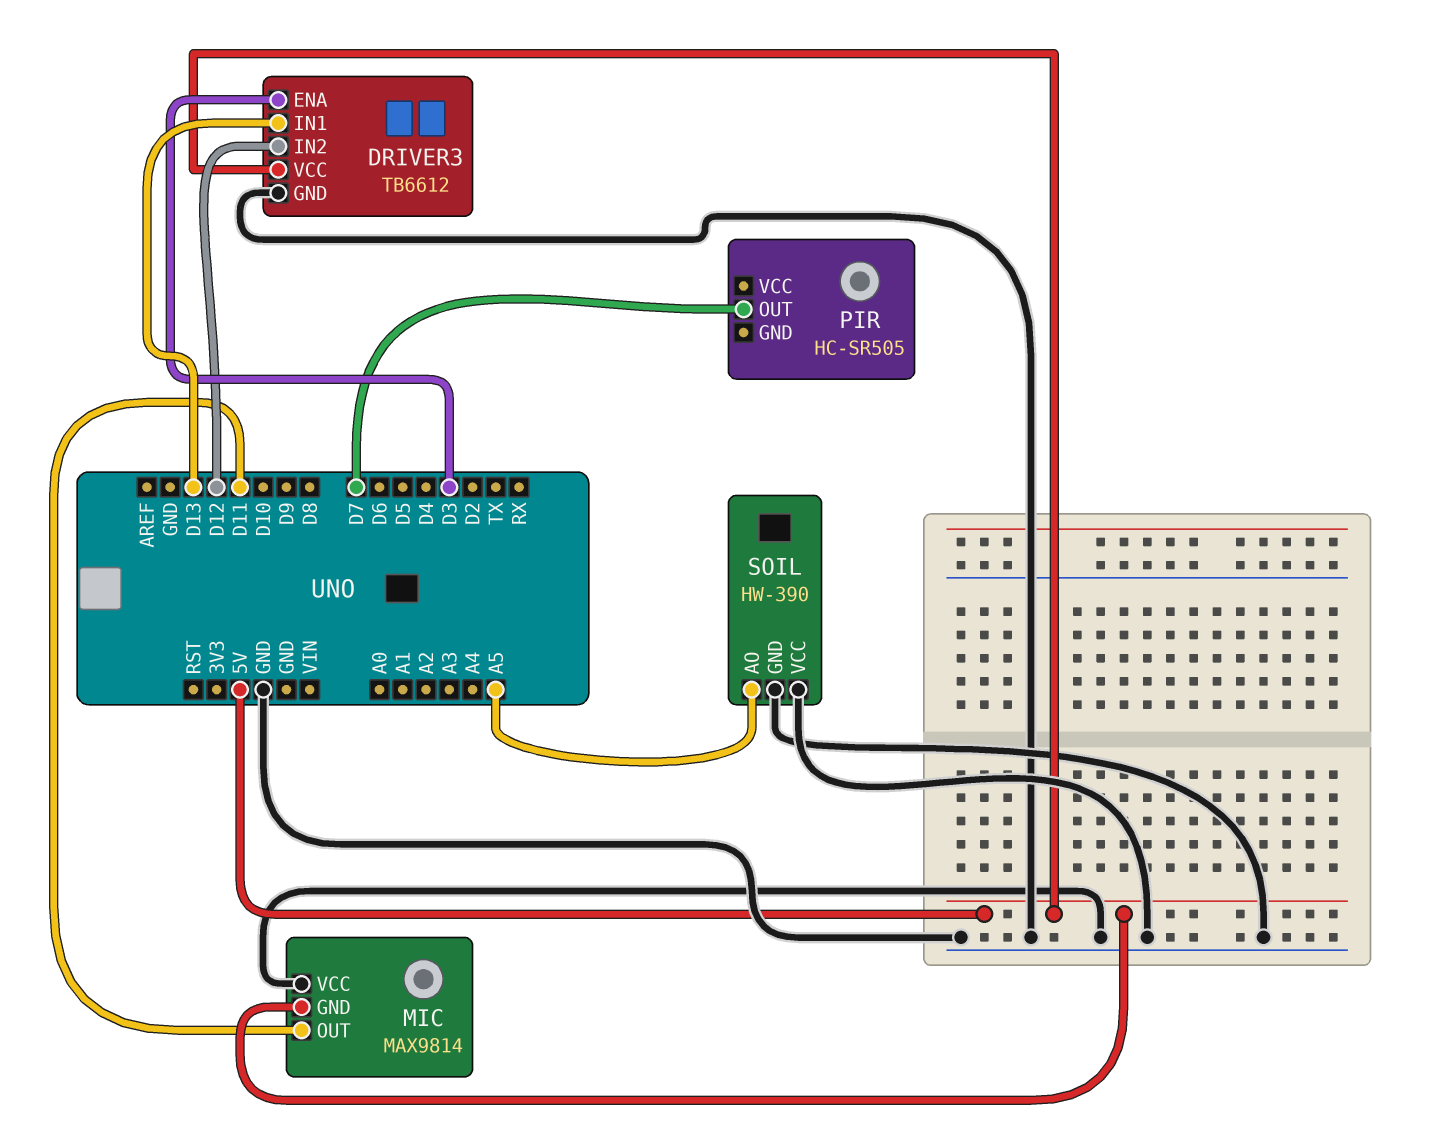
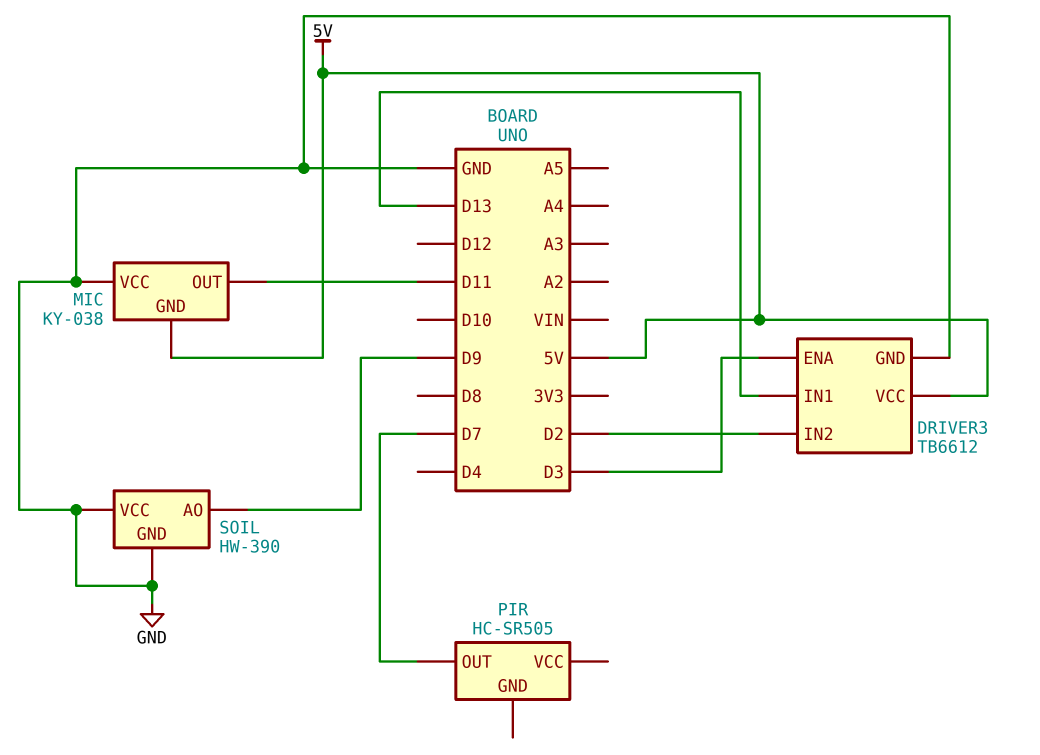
DRIVER3 pin IN2: D12 -> D2
MIC: MAX9814 -> KY-038
SOIL pin AO: A5 -> D9

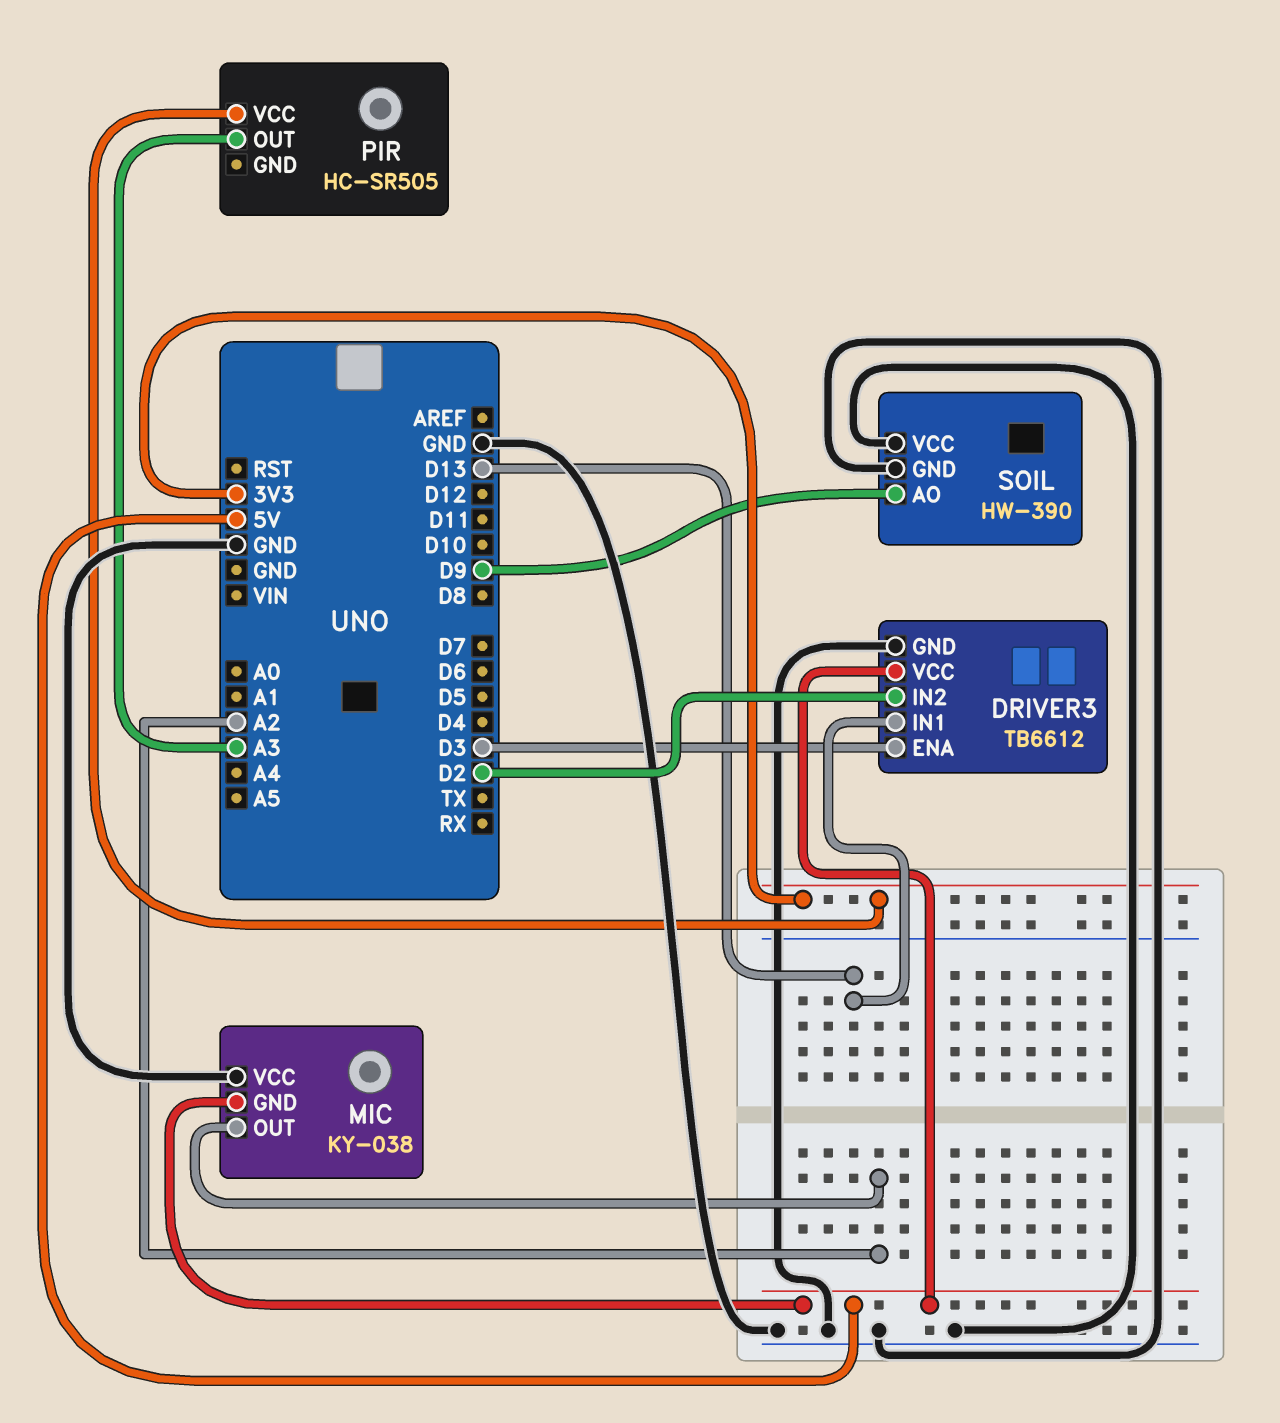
MIC pin OUT: D11 -> A2
PIR pin OUT: D7 -> A3
PIR pin VCC: none -> 3V3

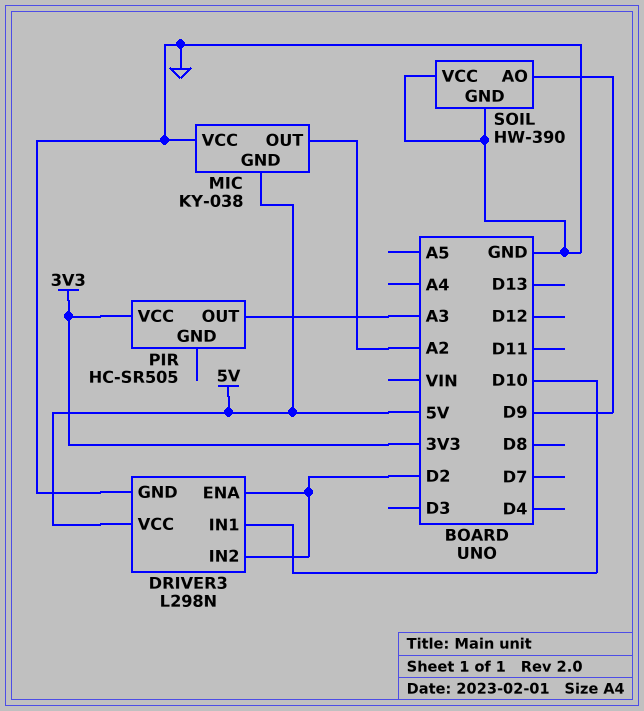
DRIVER3: TB6612 -> L298N
DRIVER3 pin ENA: D3 -> D2
DRIVER3 pin IN1: D13 -> D10

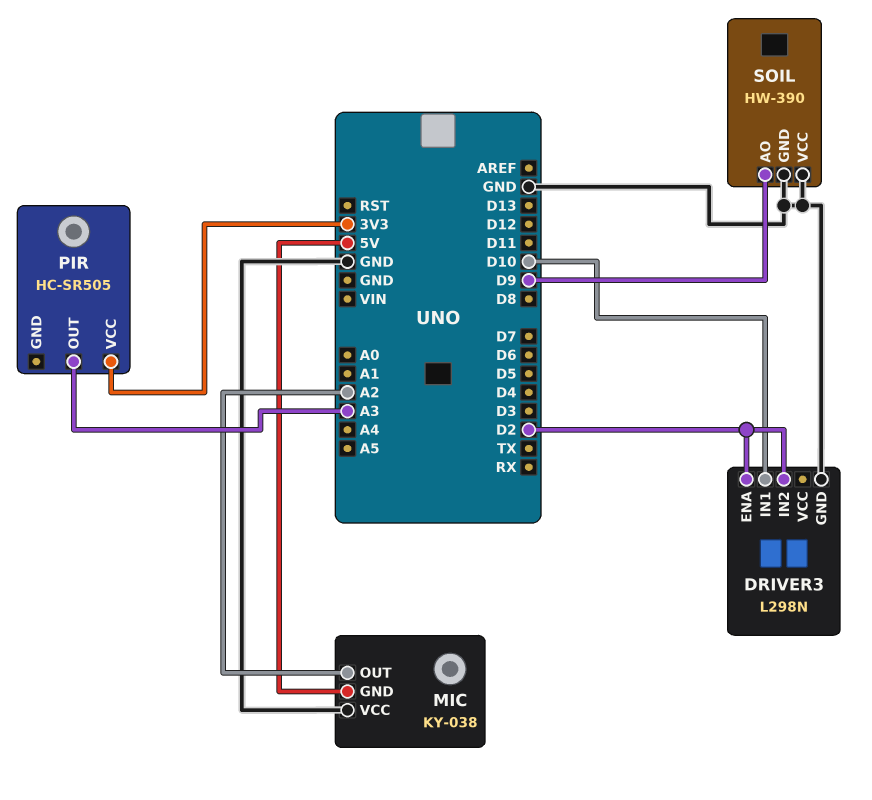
DRIVER3 pin VCC: 5V -> none

